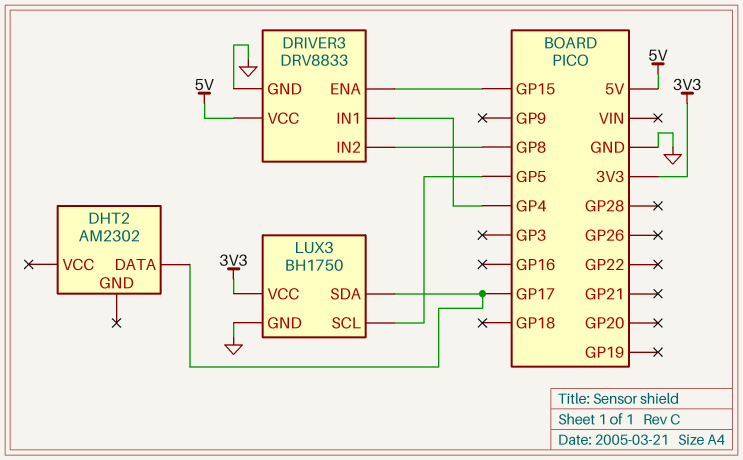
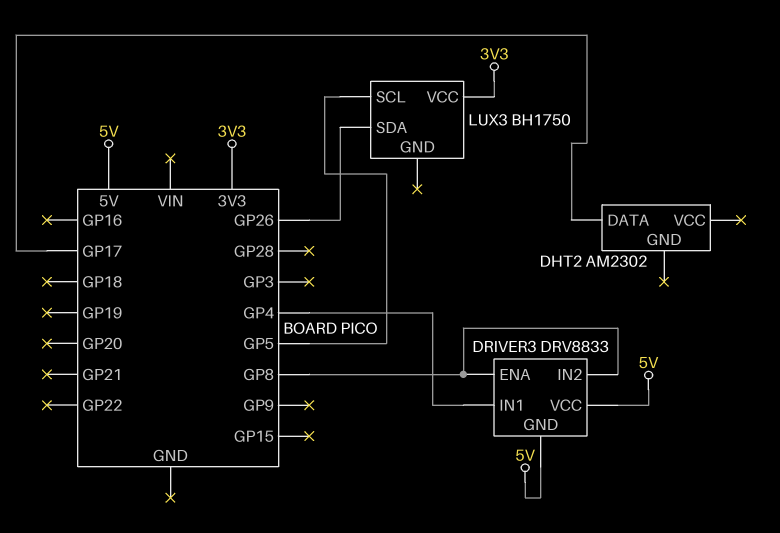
DRIVER3 pin ENA: GP15 -> GP8
DRIVER3 pin GND: GND -> 5V
LUX3 pin GND: GND -> none
LUX3 pin SDA: GP17 -> GP26

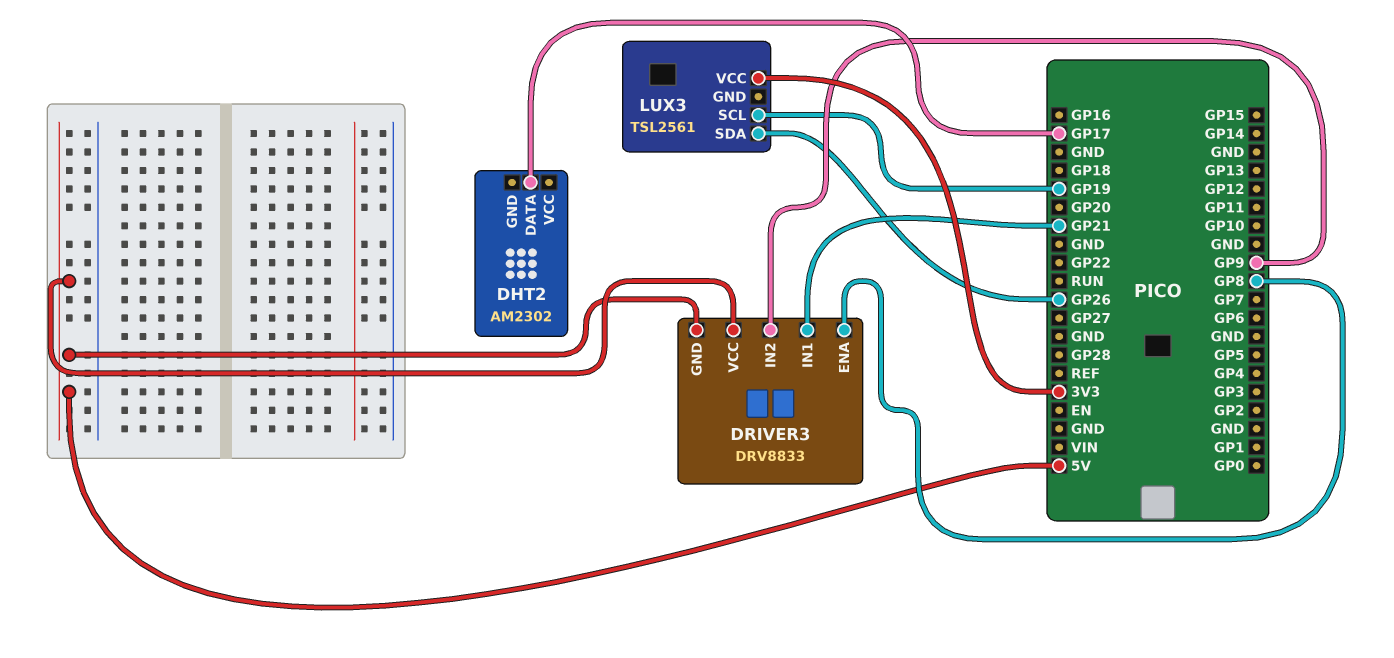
DRIVER3 pin IN1: GP4 -> GP21
DRIVER3 pin IN2: GP8 -> GP9
LUX3: BH1750 -> TSL2561
LUX3 pin SCL: GP5 -> GP19

